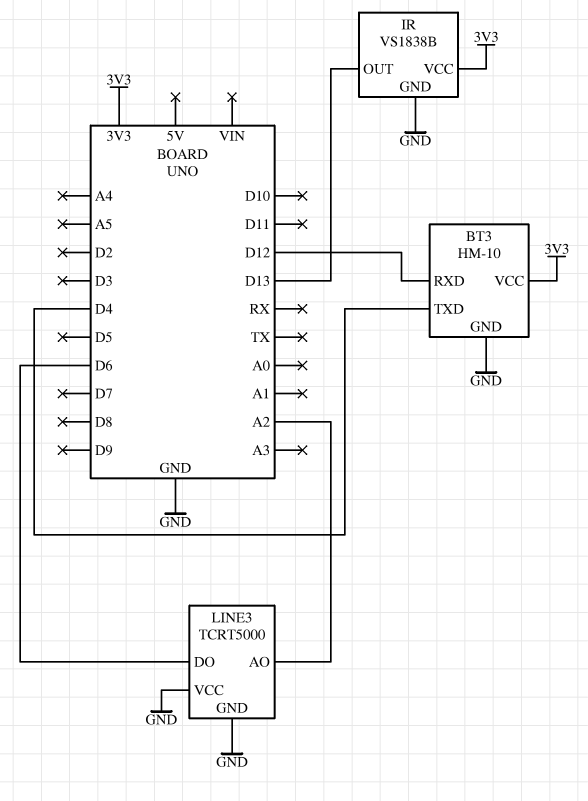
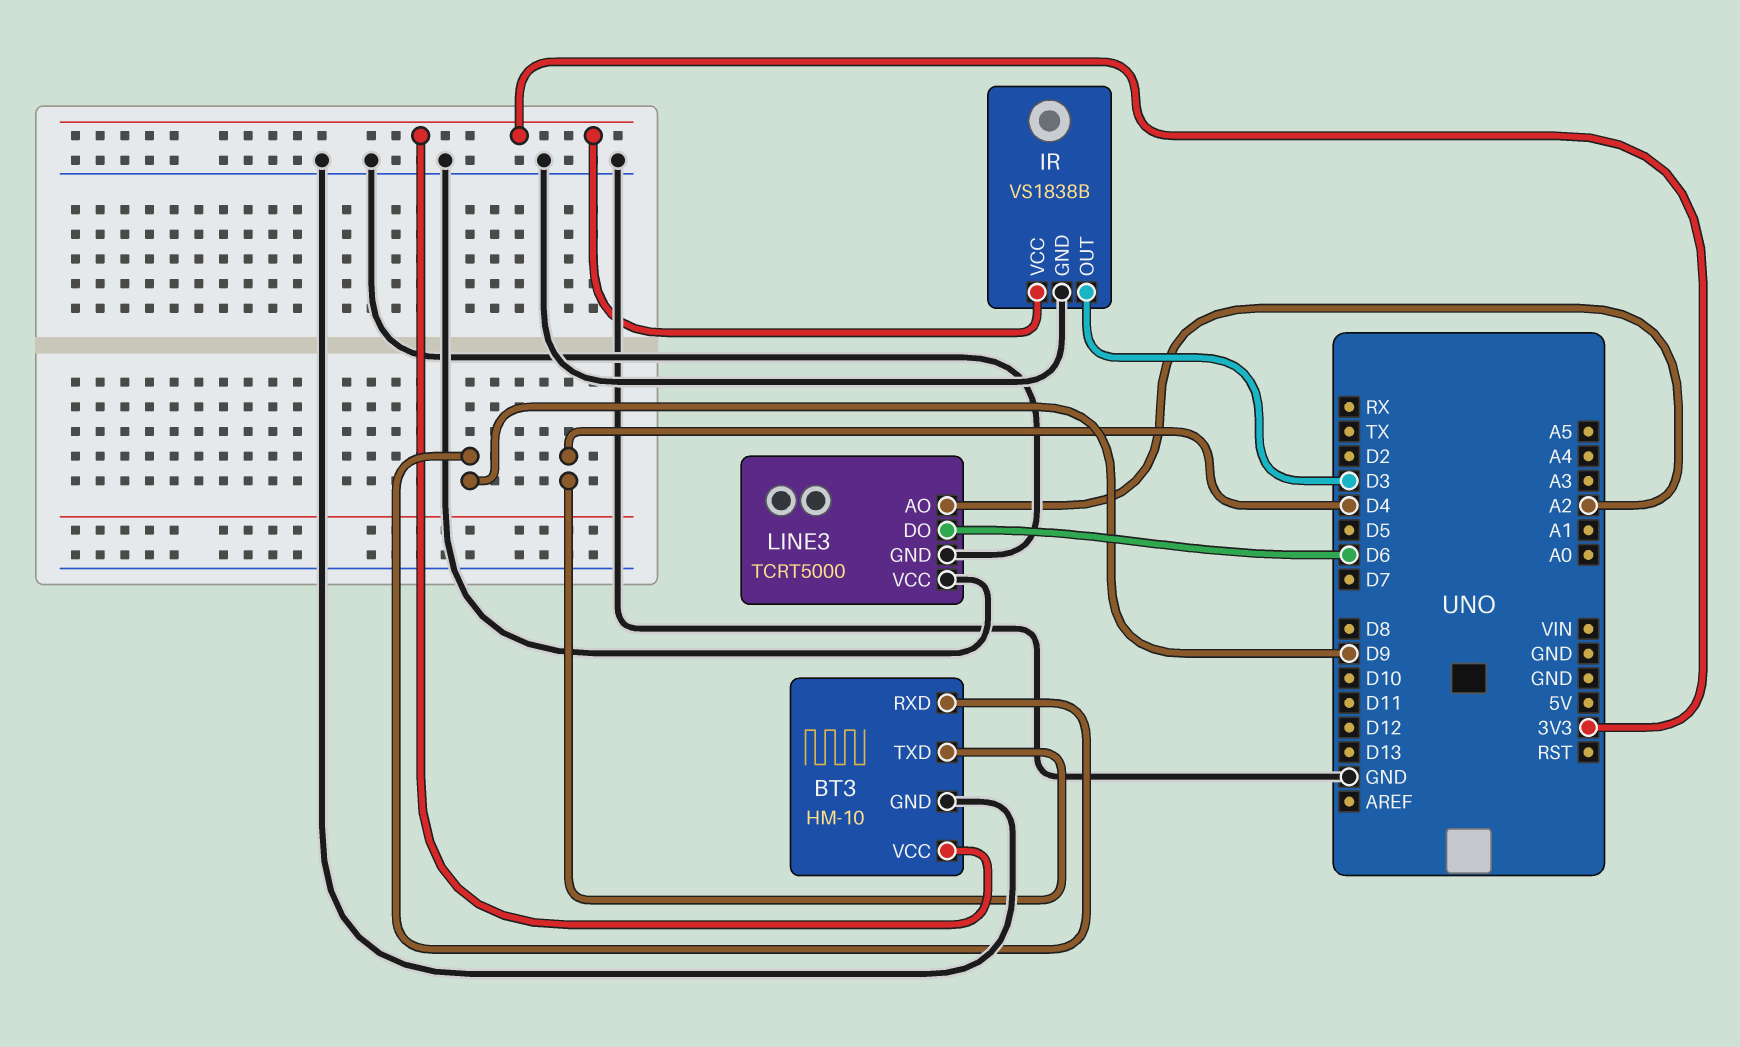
BT3 pin RXD: D12 -> D9
IR pin OUT: D13 -> D3

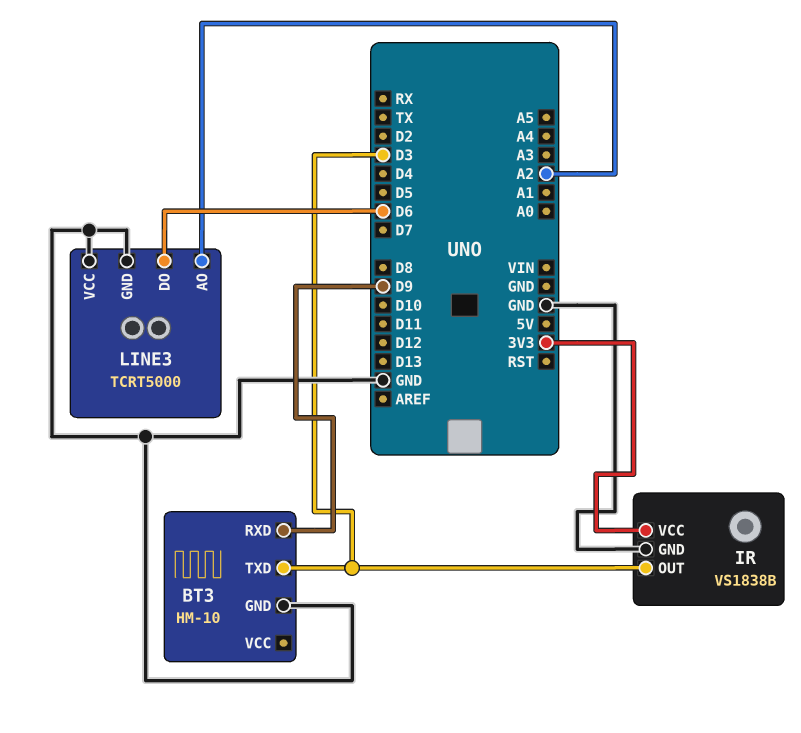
BT3 pin TXD: D4 -> D3
BT3 pin VCC: 3V3 -> none

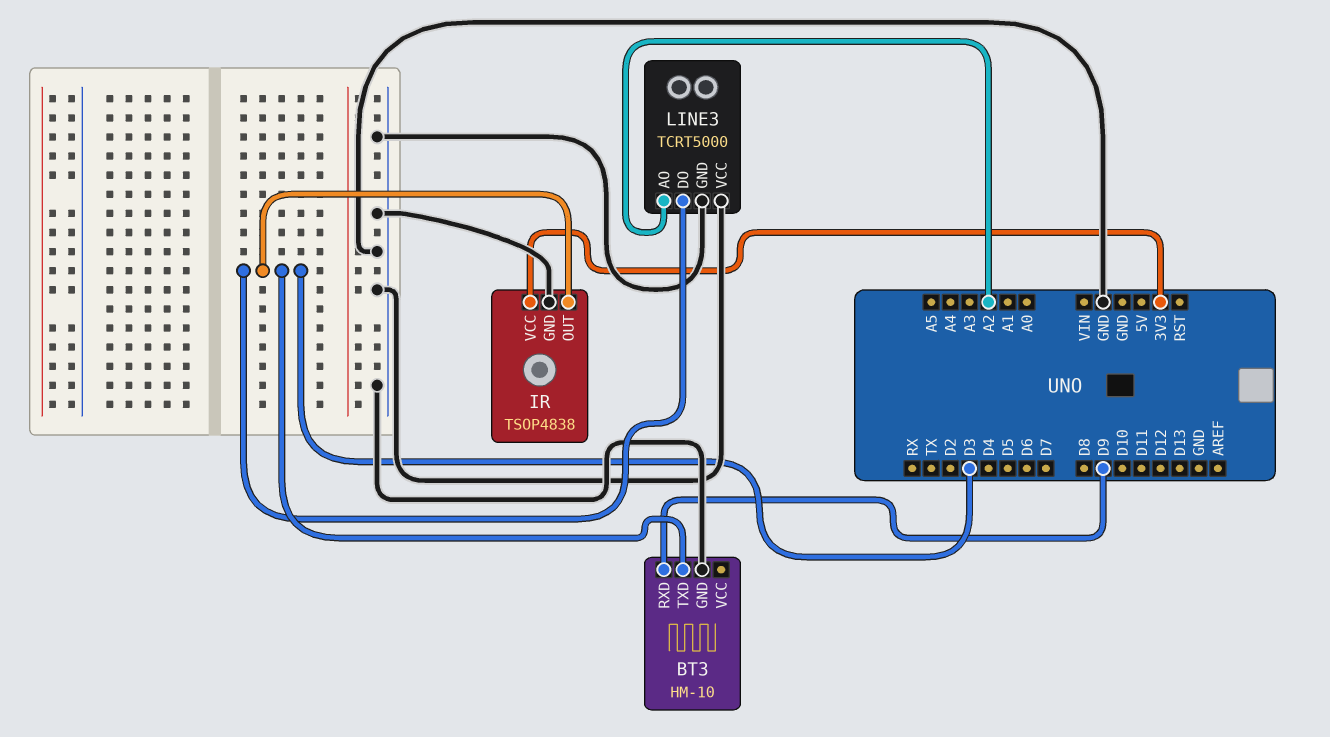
IR: VS1838B -> TSOP4838
LINE3 pin DO: D6 -> D3

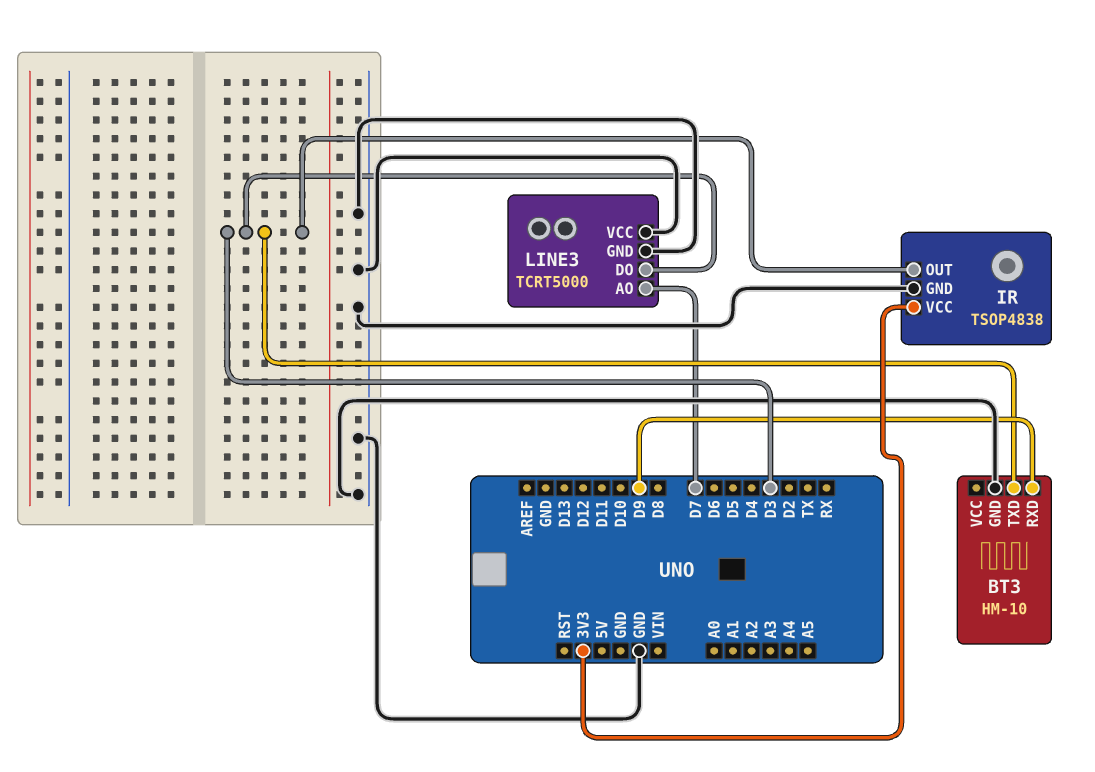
LINE3 pin AO: A2 -> D7

